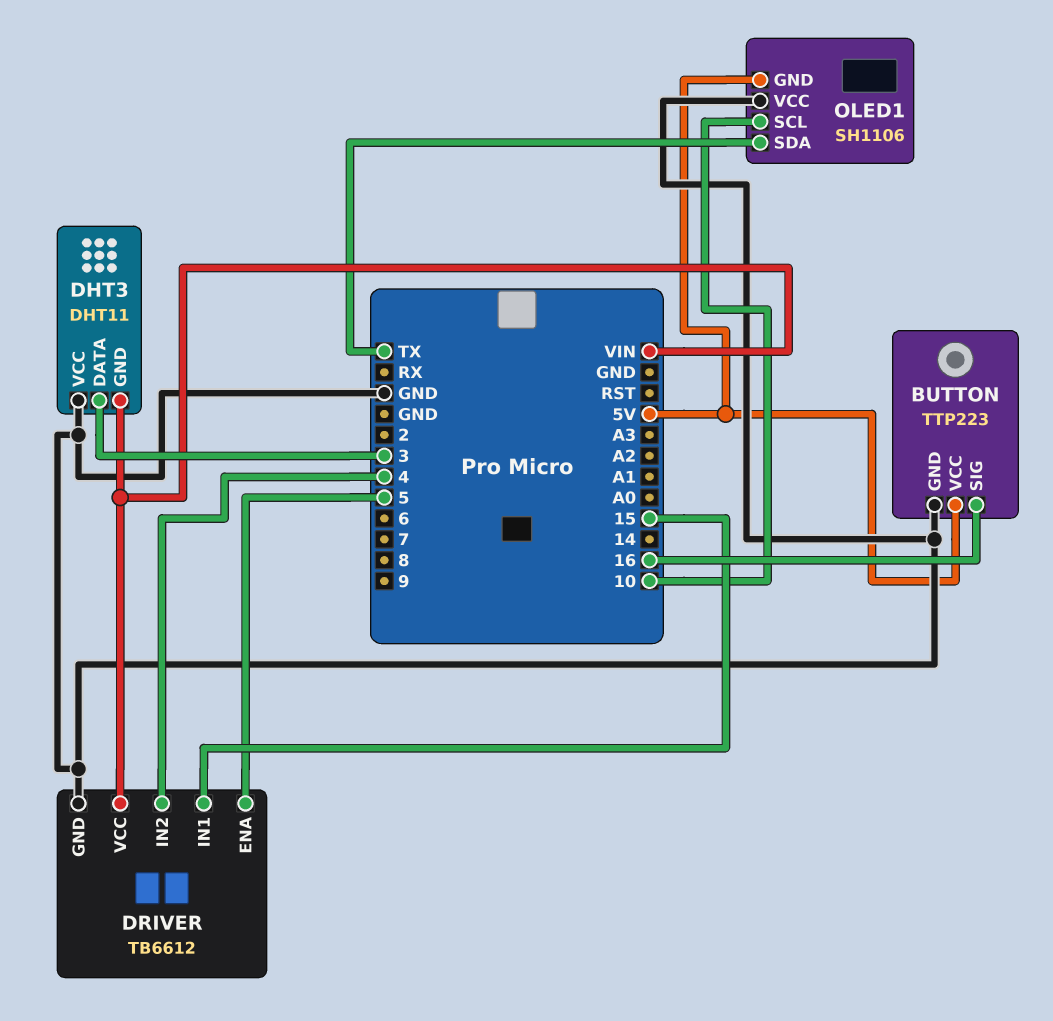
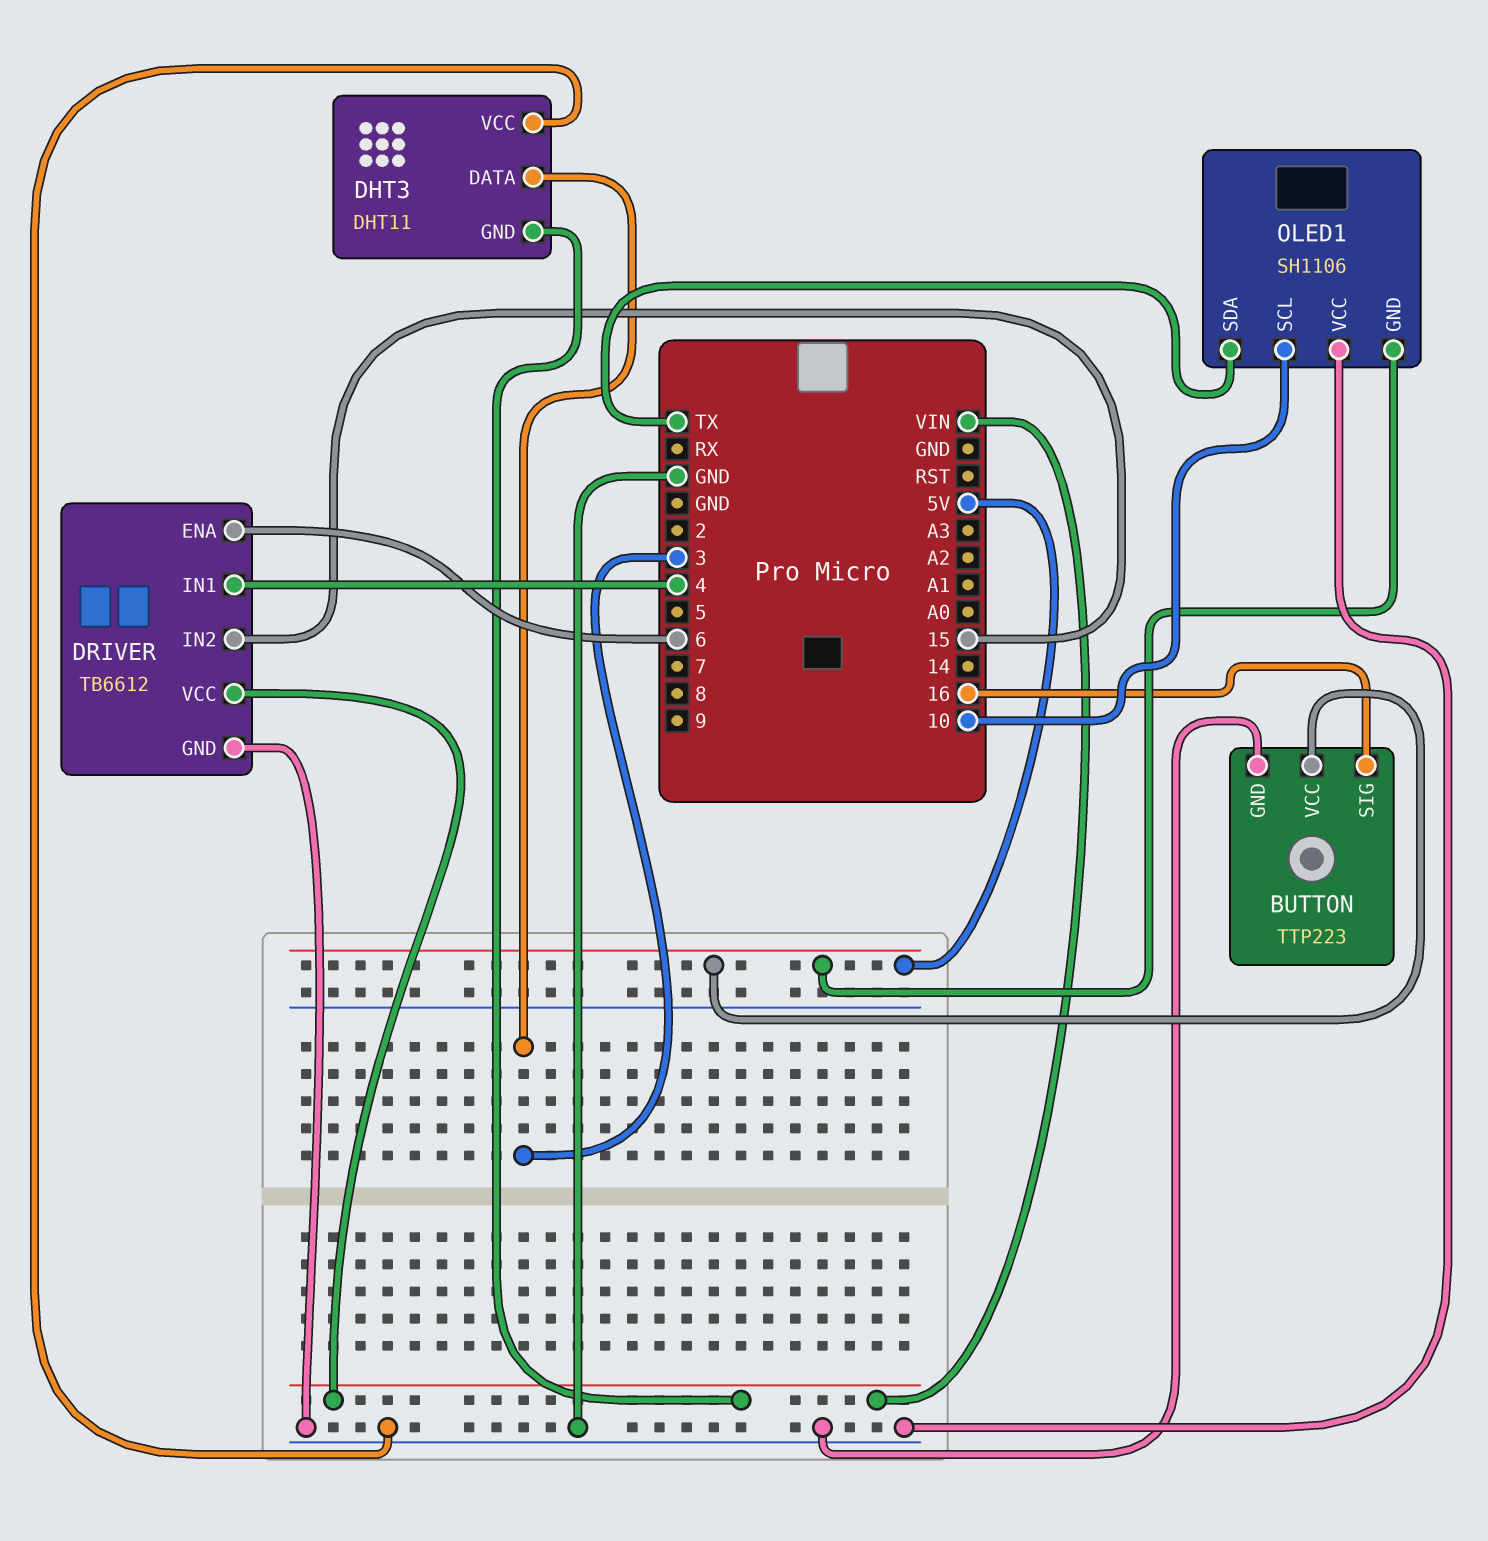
DRIVER pin ENA: 5 -> 6
DRIVER pin IN1: 15 -> 4
DRIVER pin IN2: 4 -> 15

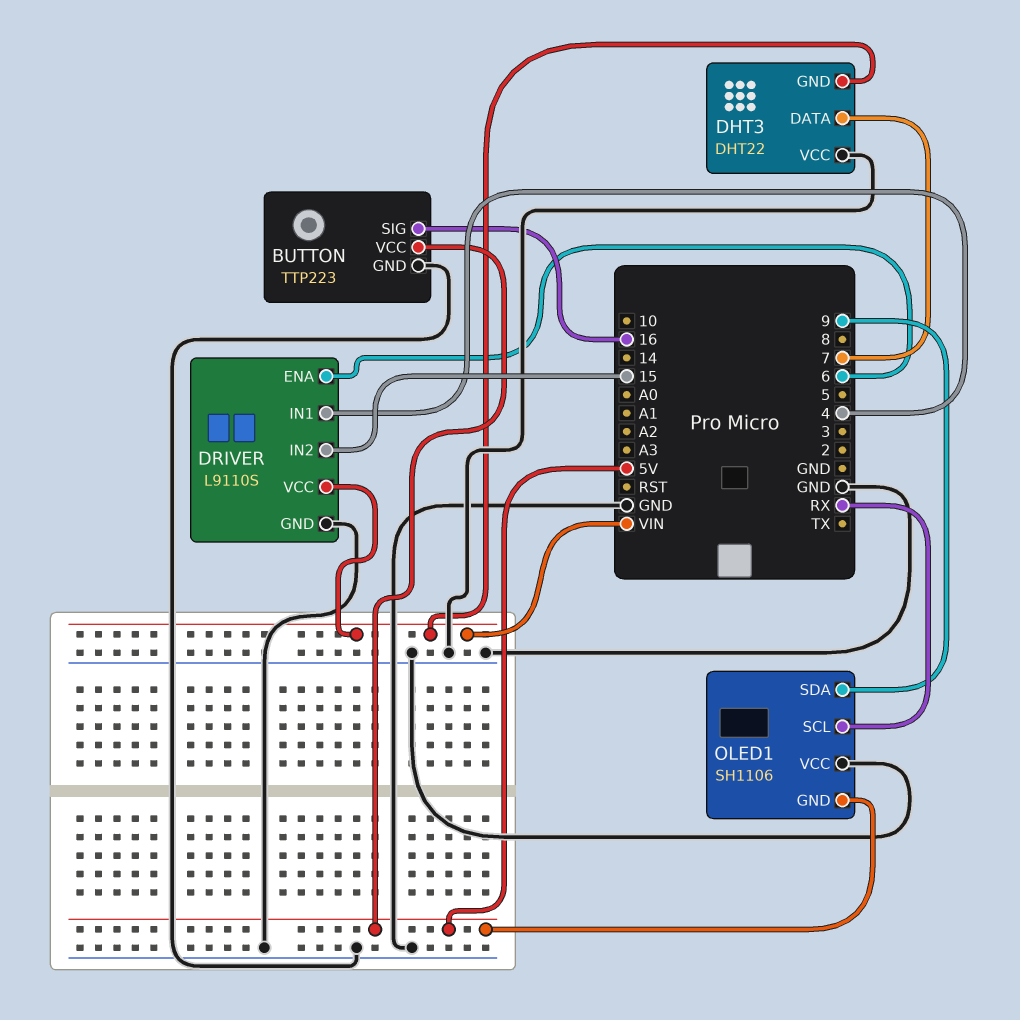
DHT3: DHT11 -> DHT22
DHT3 pin DATA: 3 -> 7
DRIVER: TB6612 -> L9110S
OLED1 pin SCL: 10 -> RX
OLED1 pin SDA: TX -> 9

